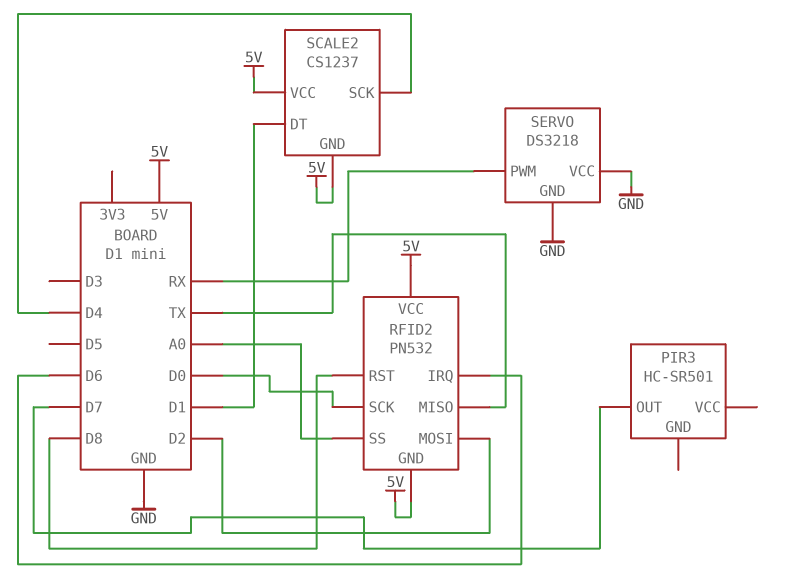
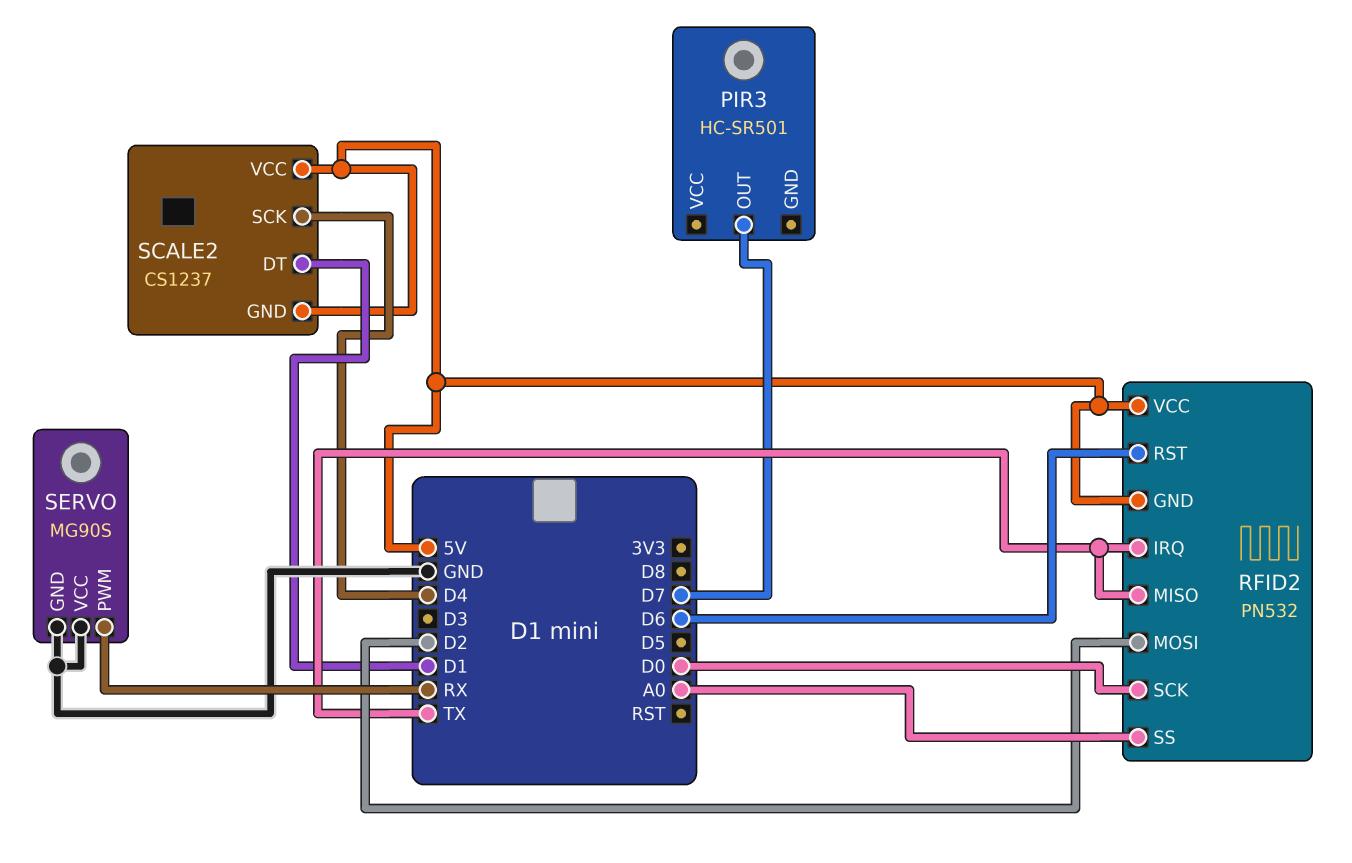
RFID2 pin IRQ: D6 -> TX
RFID2 pin RST: D8 -> D6
SERVO: DS3218 -> MG90S

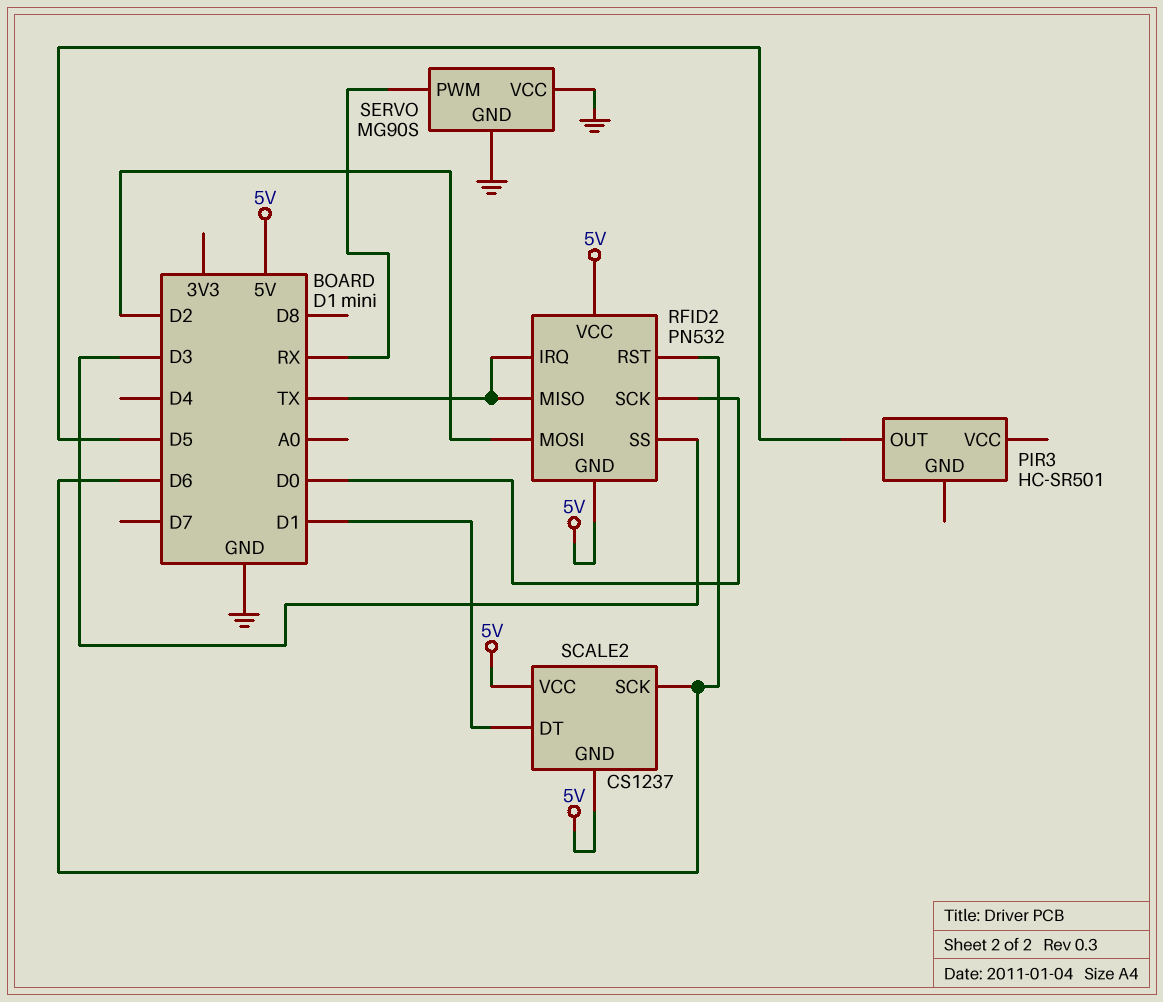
PIR3 pin OUT: D7 -> D5
RFID2 pin SS: A0 -> D3
SCALE2 pin SCK: D4 -> D6

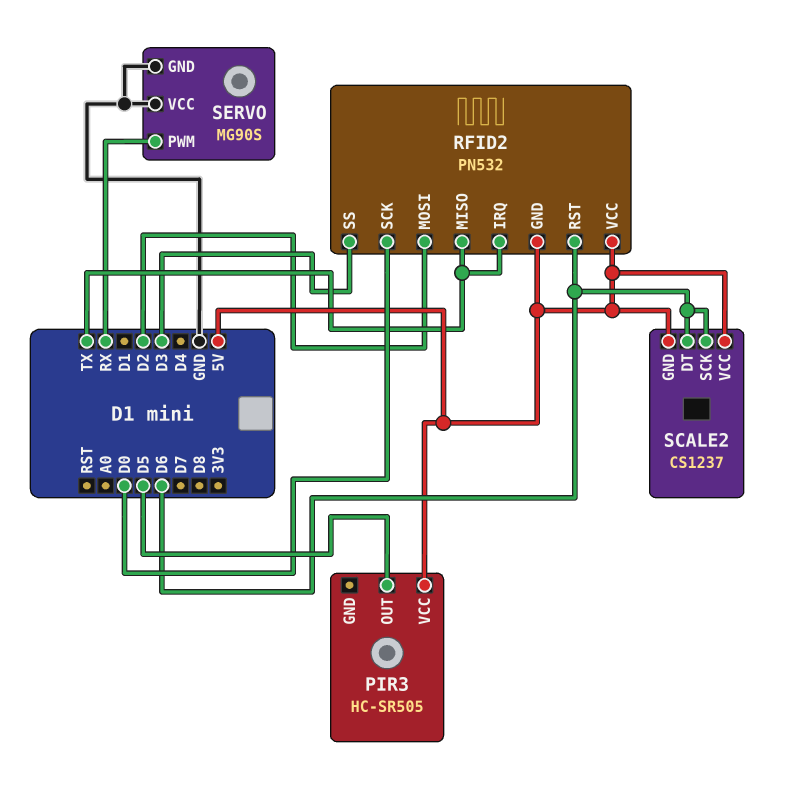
PIR3: HC-SR501 -> HC-SR505
PIR3 pin VCC: none -> 5V
SCALE2 pin DT: D1 -> D6

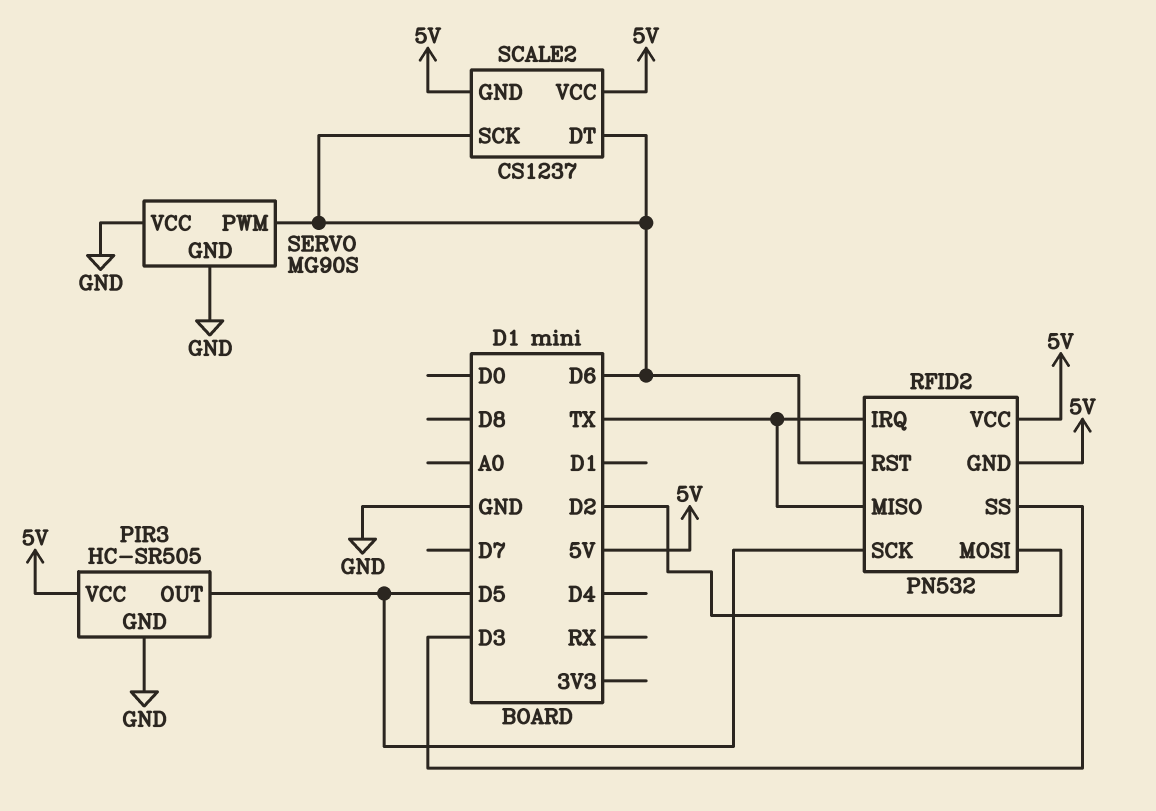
PIR3 pin GND: none -> GND
RFID2 pin SCK: D0 -> D5
SERVO pin PWM: RX -> D6

